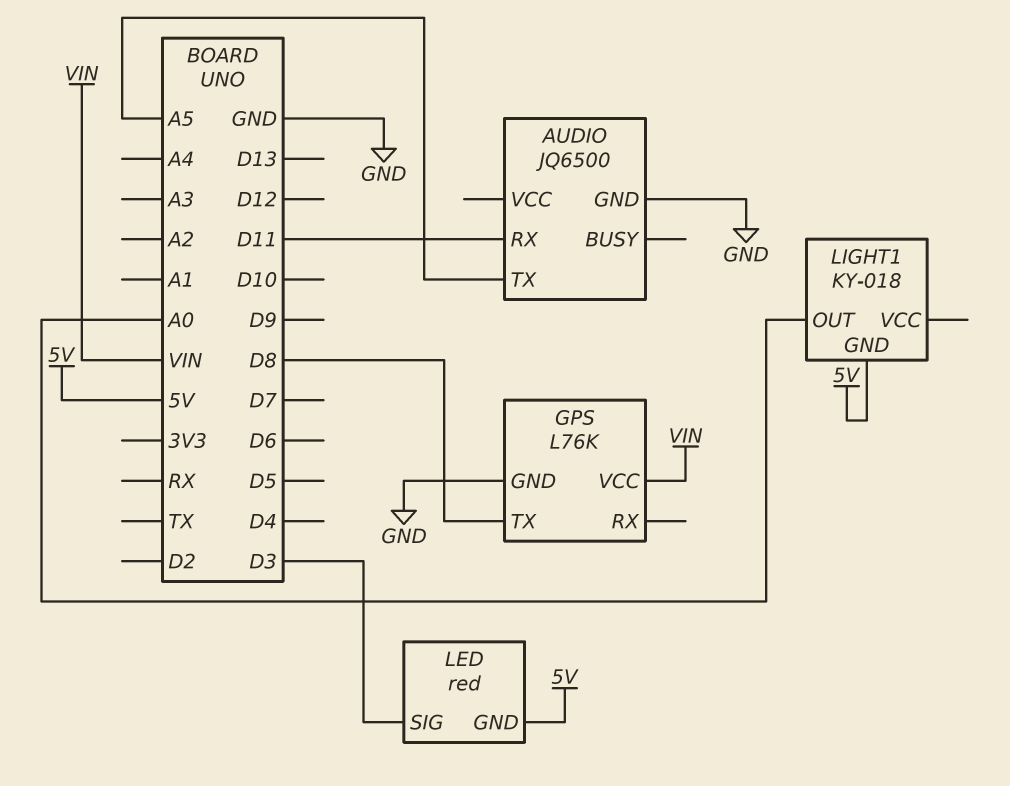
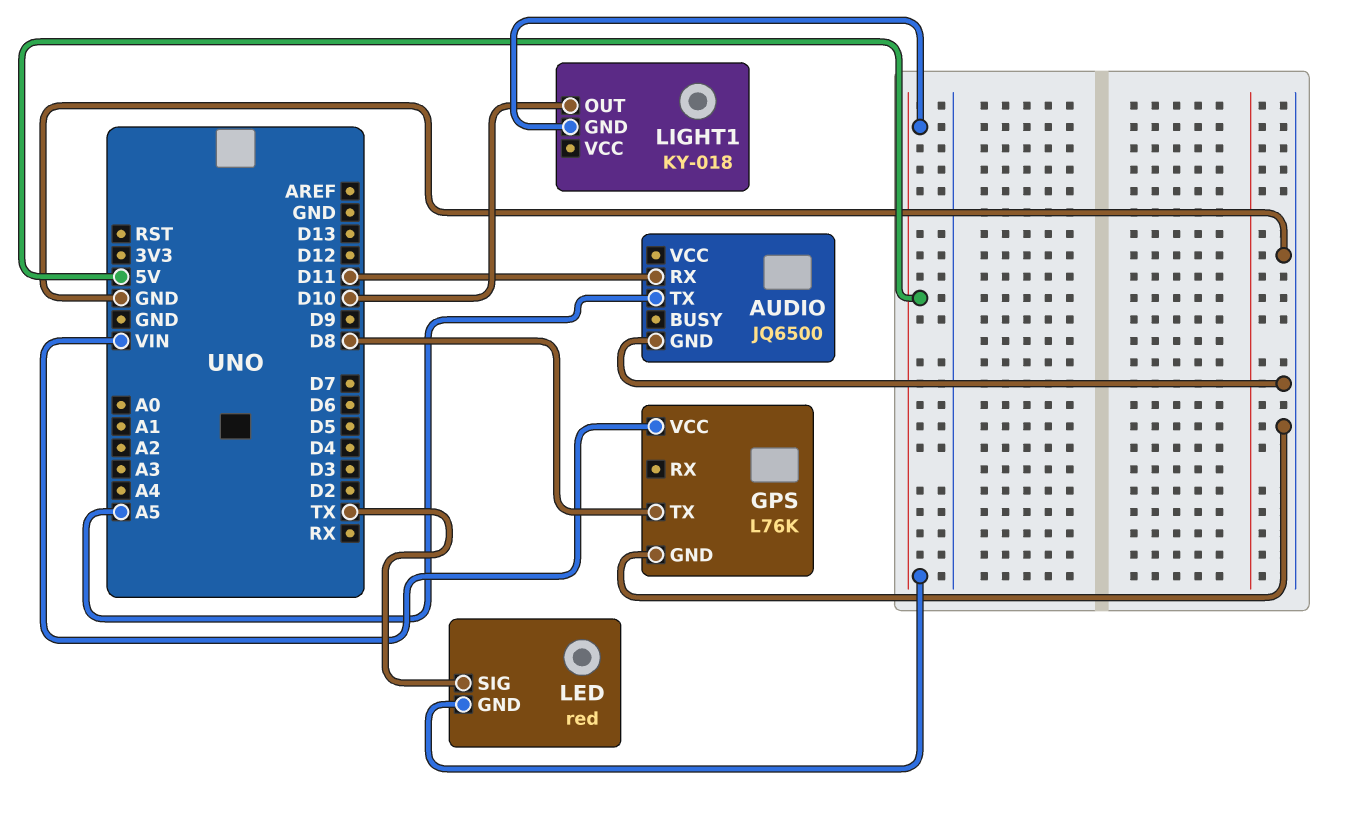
LED pin SIG: D3 -> TX
LIGHT1 pin OUT: A0 -> D10

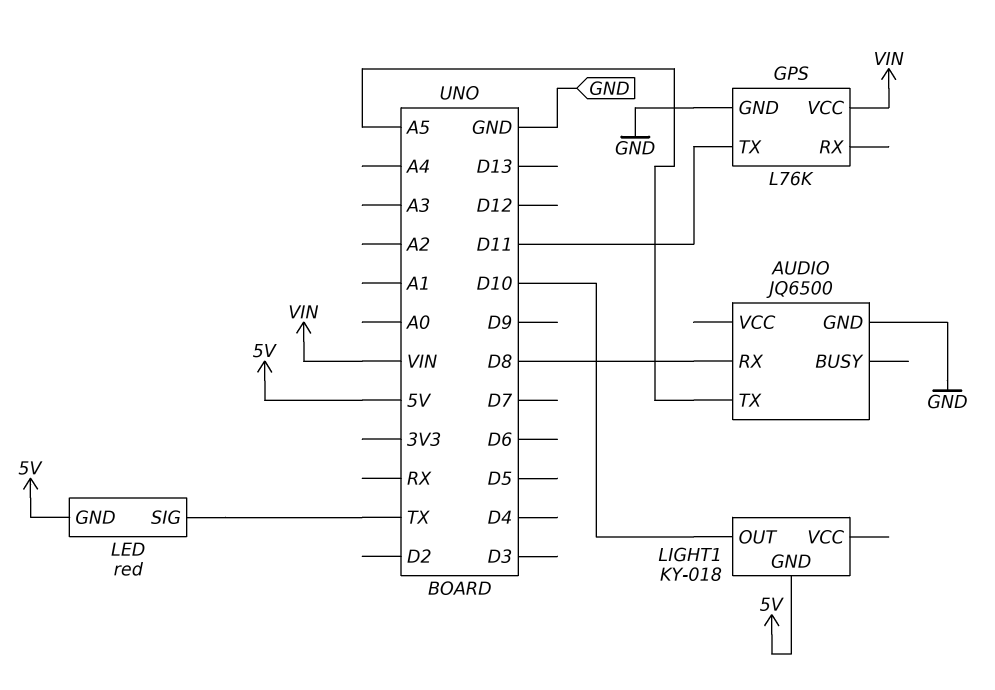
AUDIO pin RX: D11 -> D8
GPS pin TX: D8 -> D11

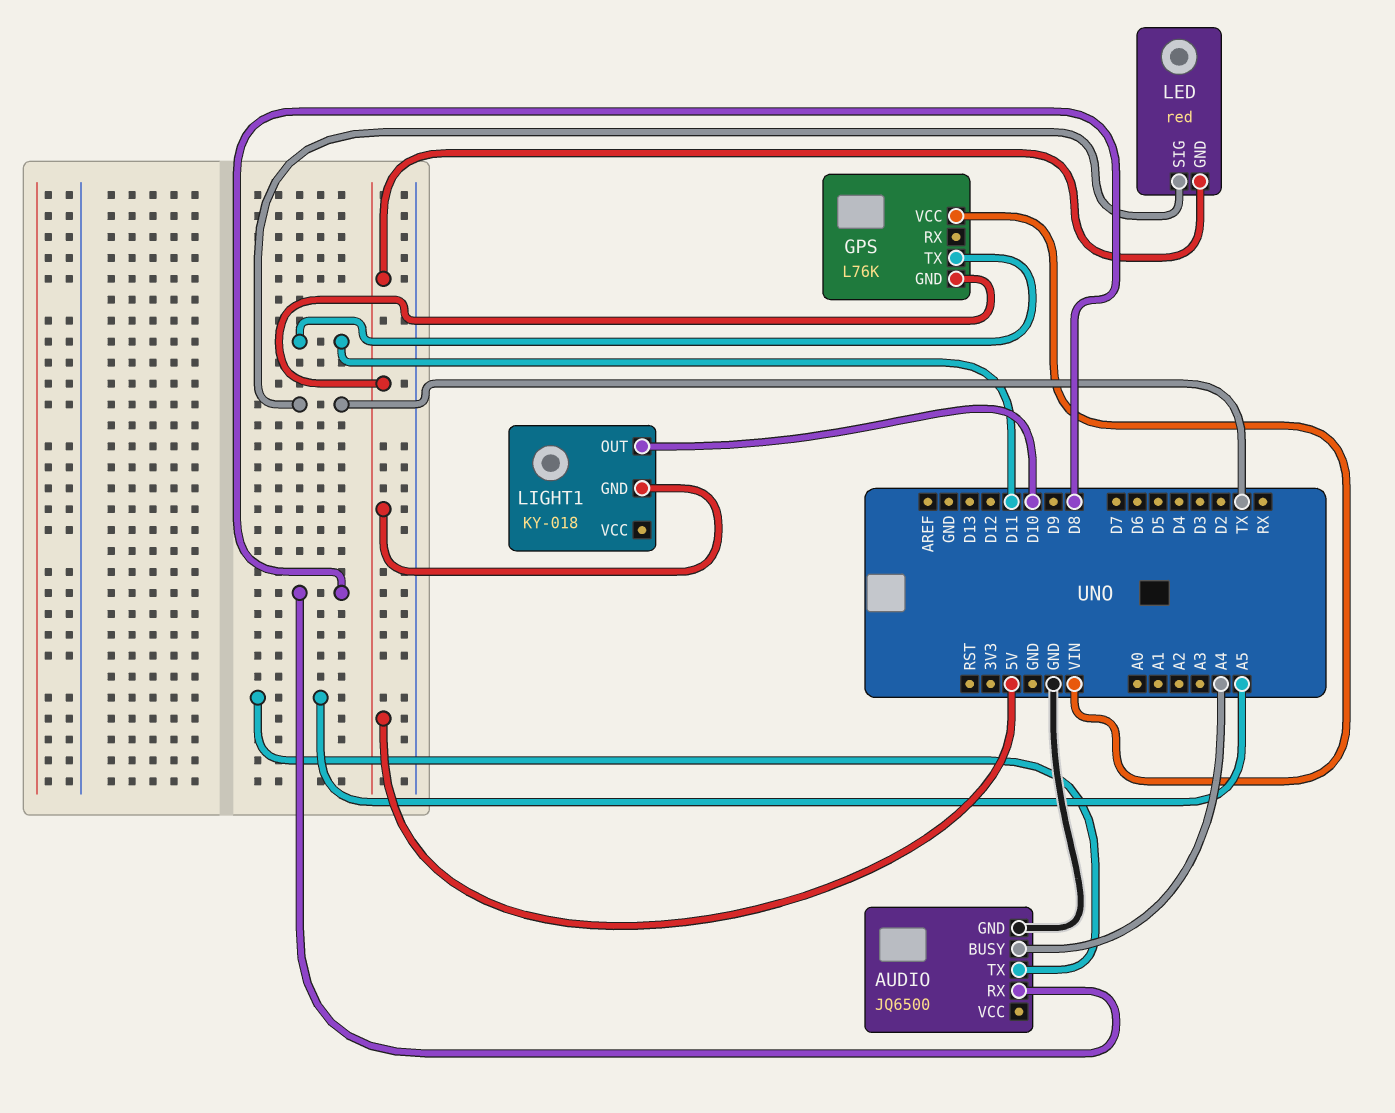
AUDIO pin BUSY: none -> A4
GPS pin GND: GND -> 5V

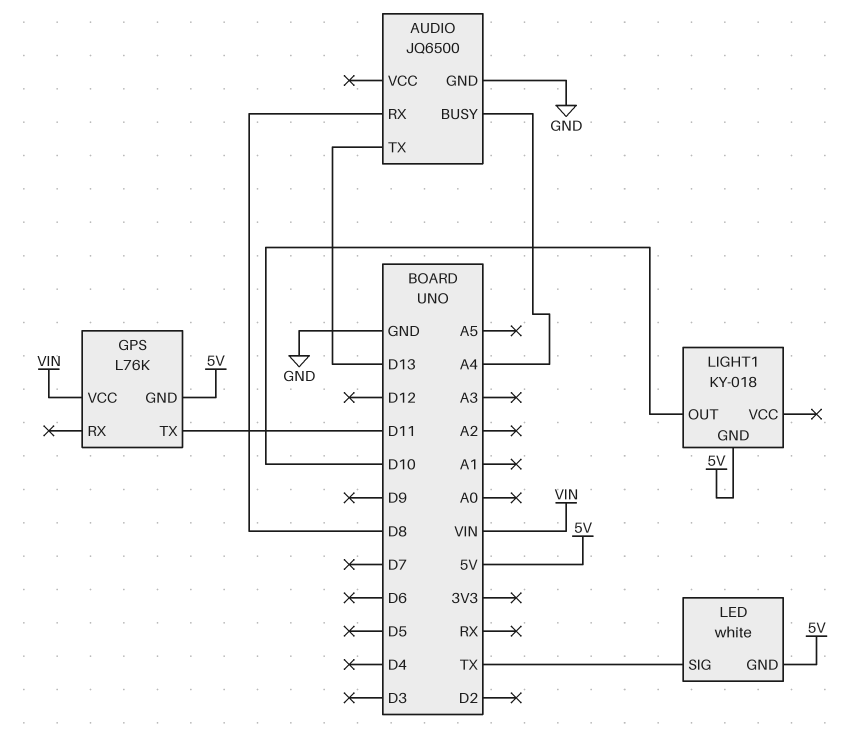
AUDIO pin TX: A5 -> D13
LED: red -> white

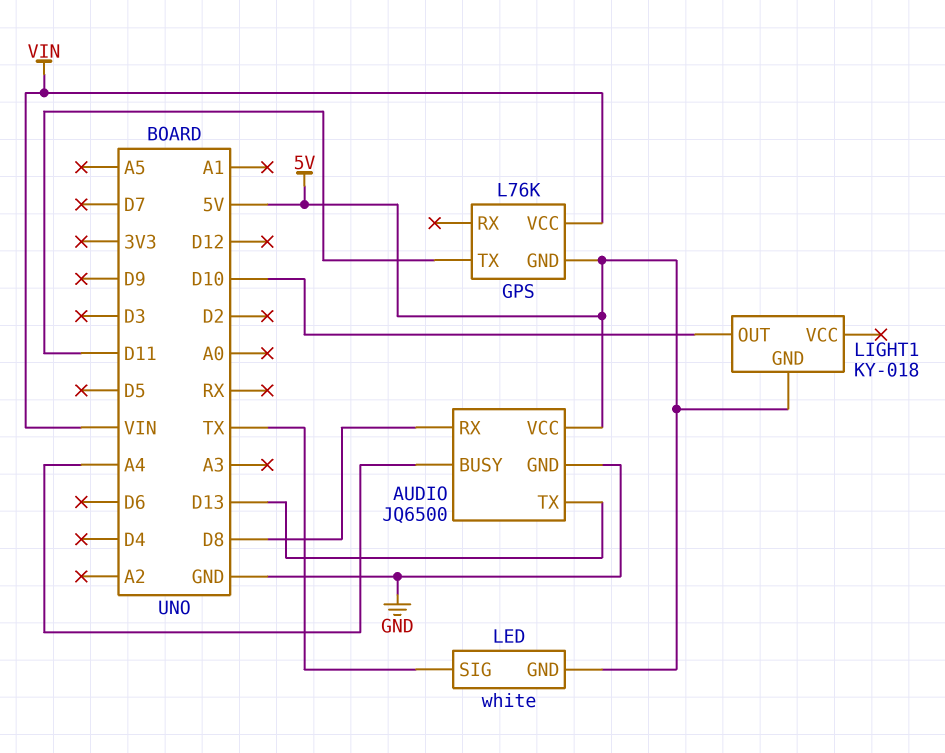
AUDIO pin VCC: none -> 5V

